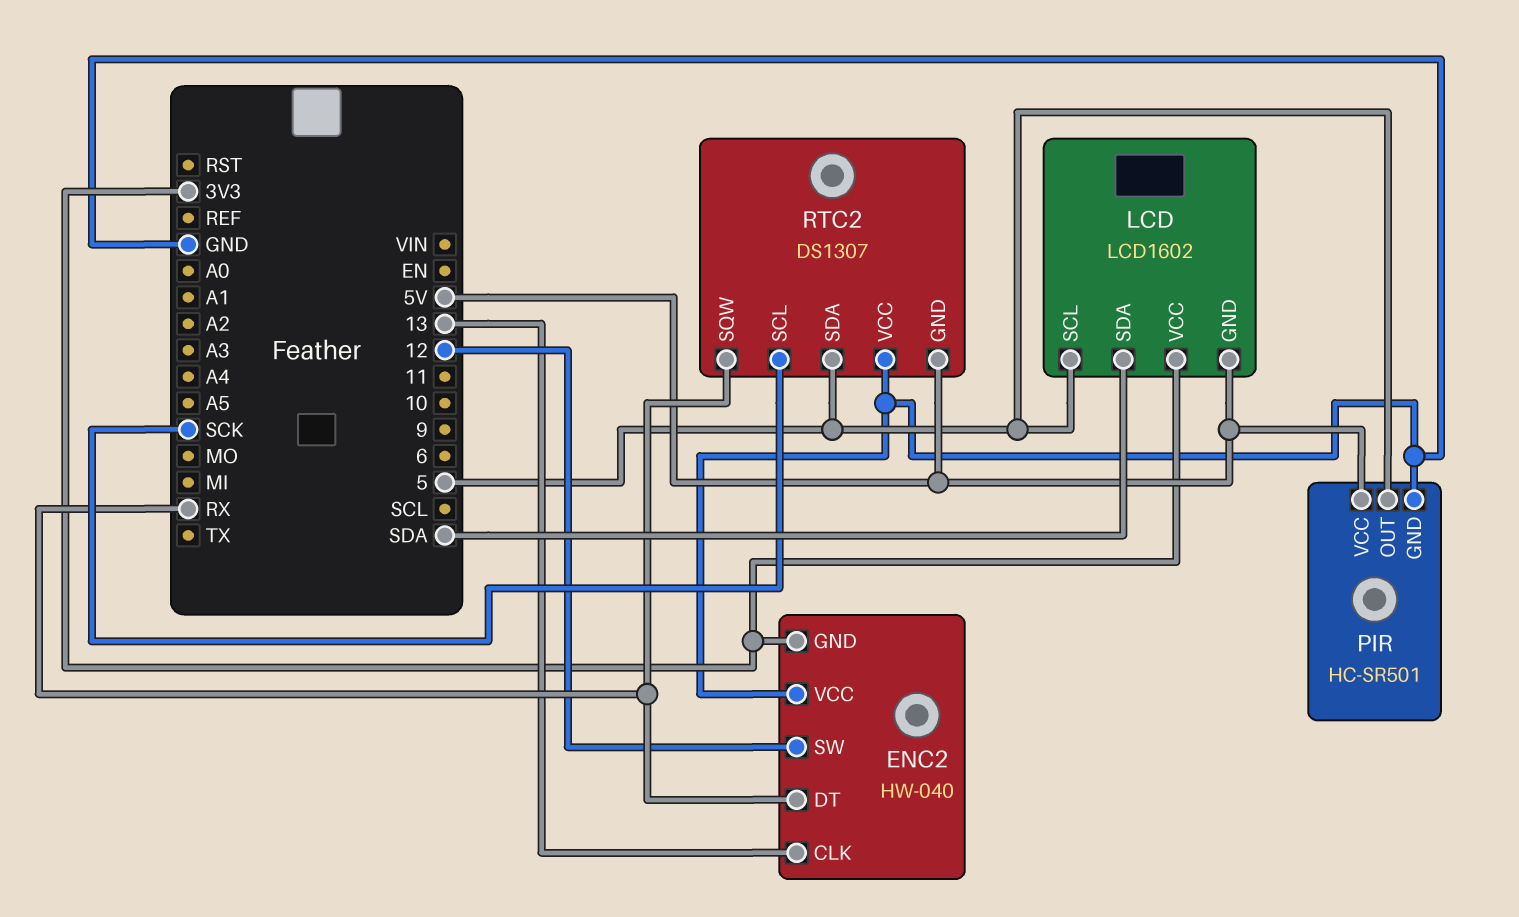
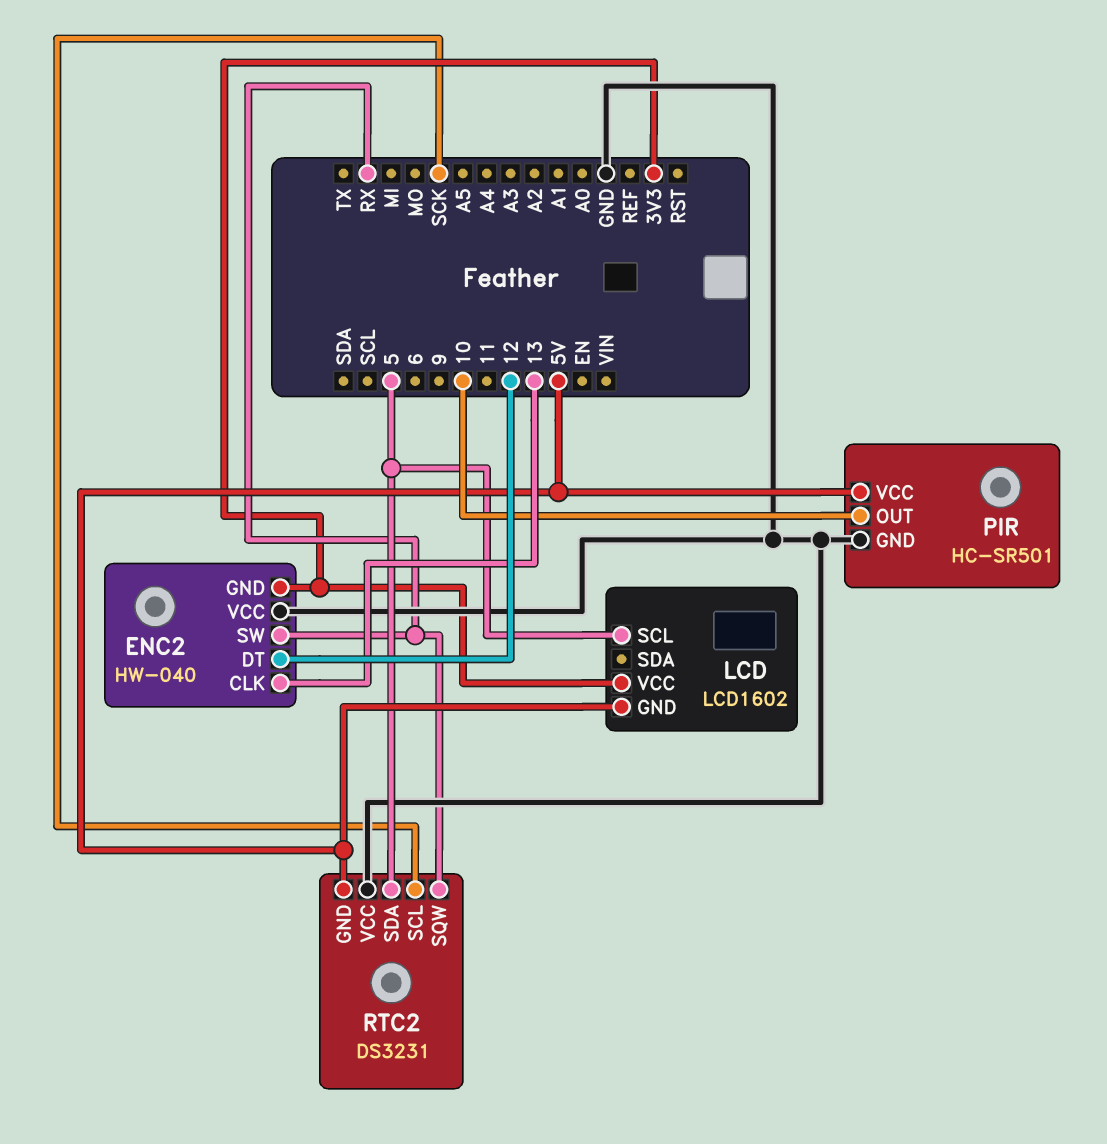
ENC2 pin DT: RX -> 12
ENC2 pin SW: 12 -> RX
LCD pin SDA: SDA -> none
PIR pin OUT: 5 -> 10
RTC2: DS1307 -> DS3231

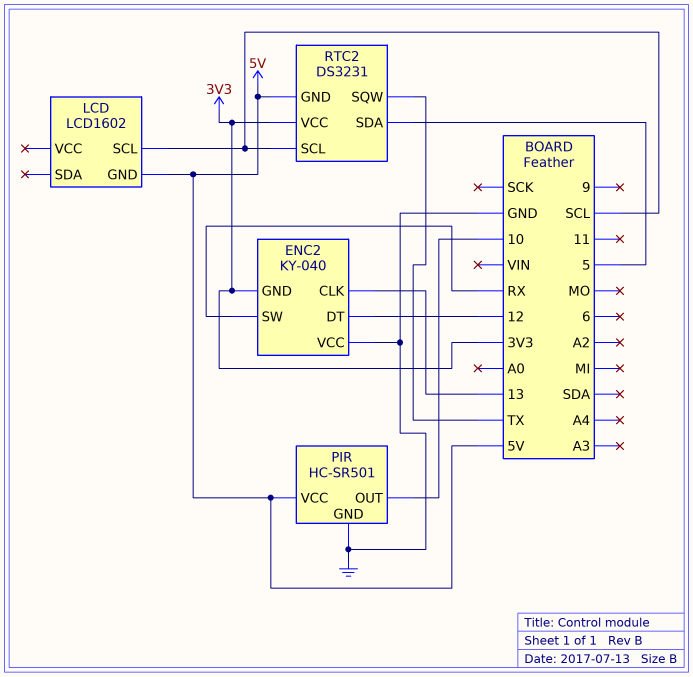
ENC2: HW-040 -> KY-040
LCD pin SCL: 5 -> SCL
LCD pin VCC: 3V3 -> none
RTC2 pin SCL: SCK -> SCL
RTC2 pin SQW: RX -> TX
RTC2 pin VCC: GND -> 3V3

